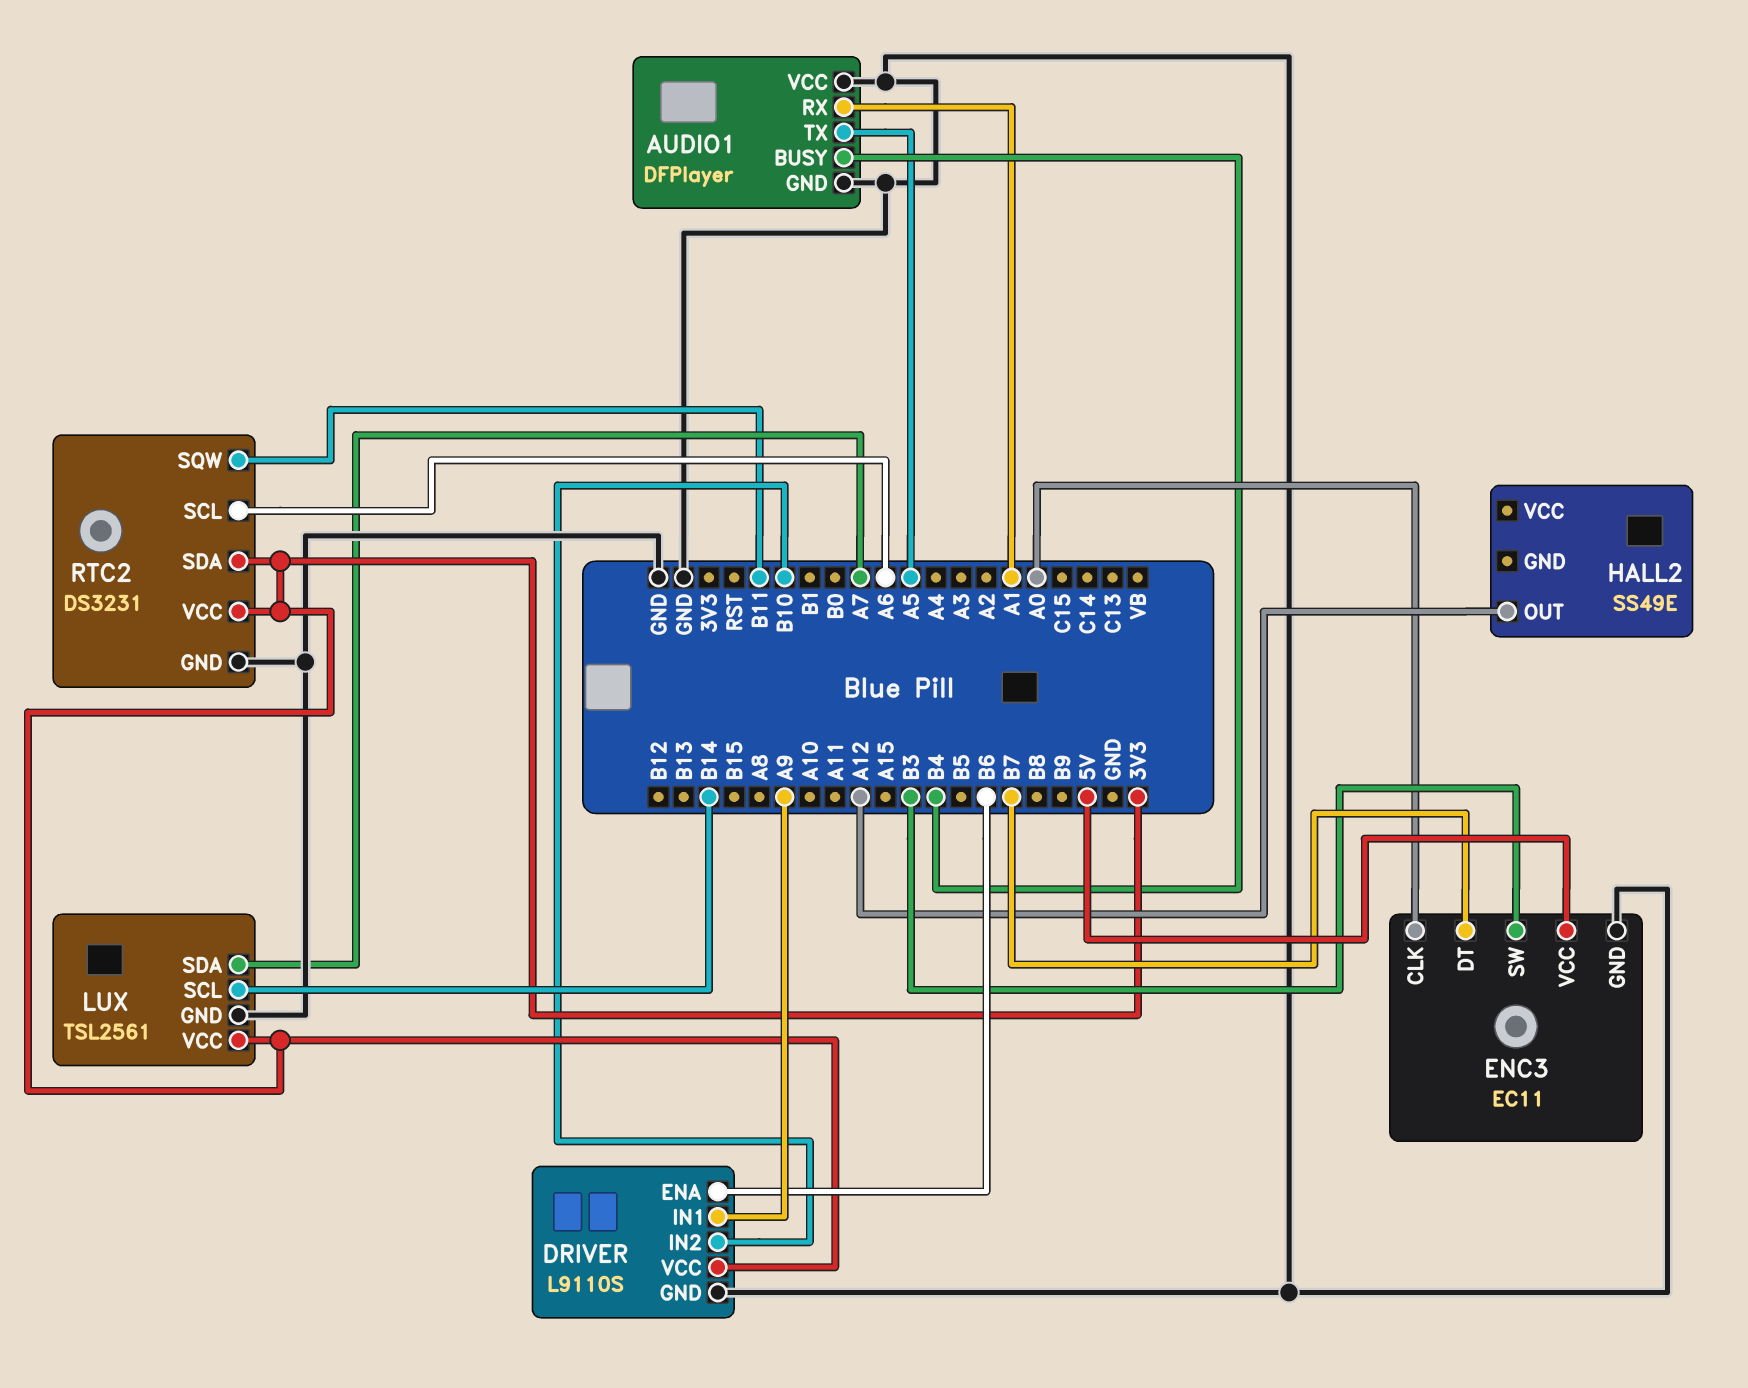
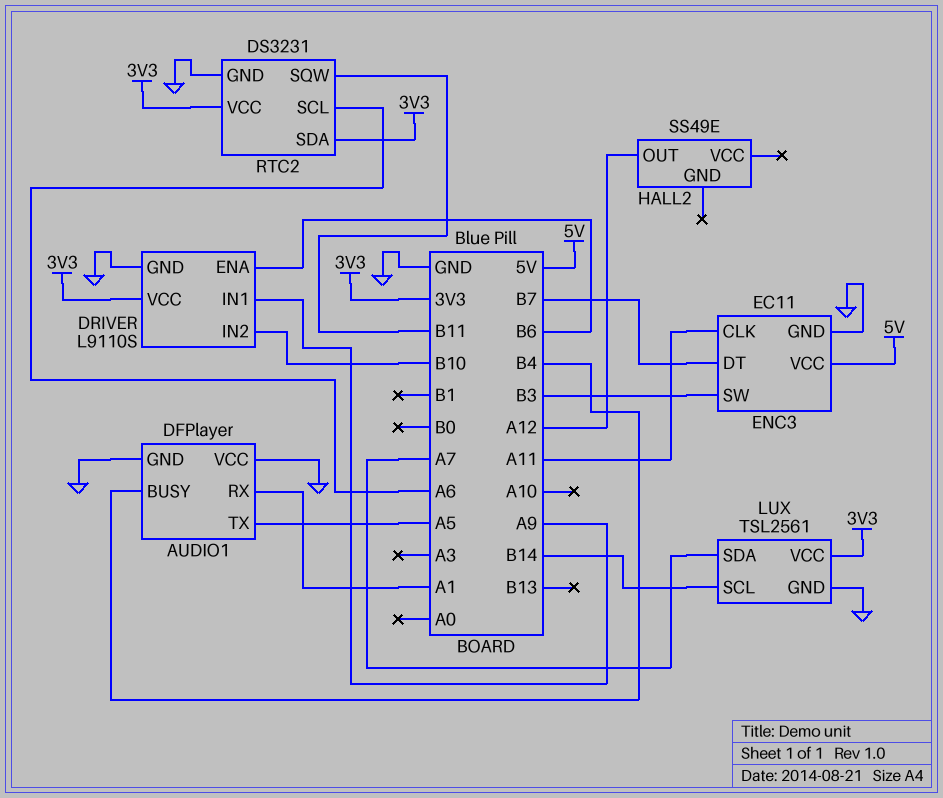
ENC3 pin CLK: A0 -> A11

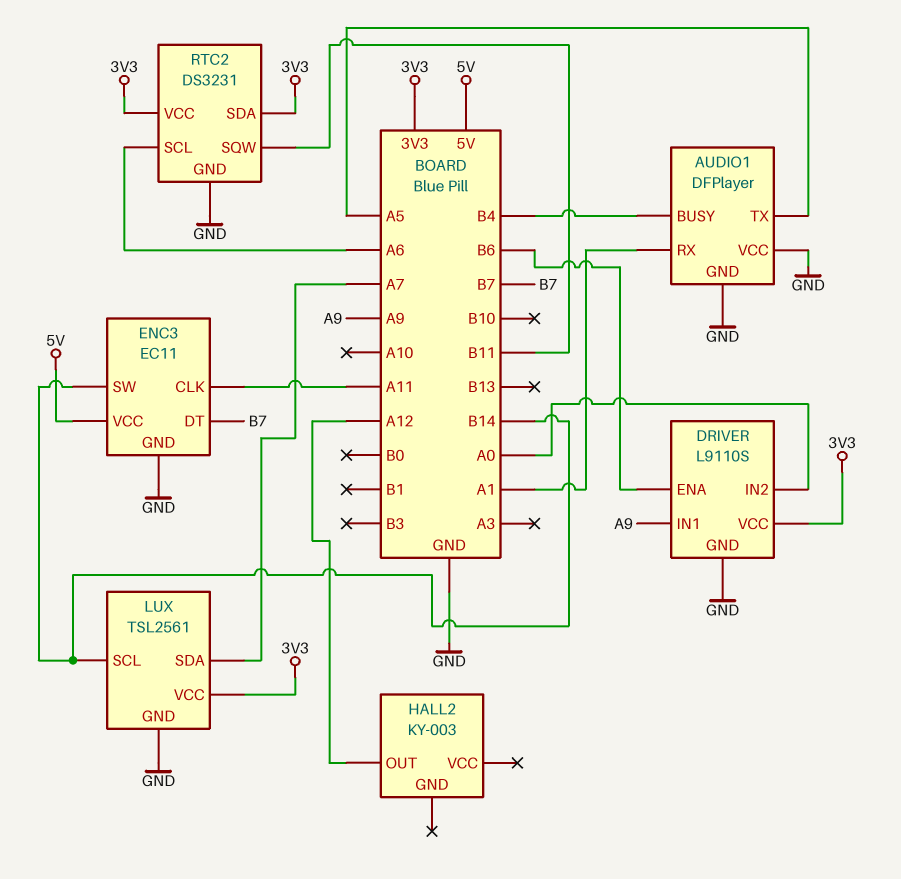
DRIVER pin IN2: B10 -> A0
ENC3 pin SW: B3 -> B14
HALL2: SS49E -> KY-003

